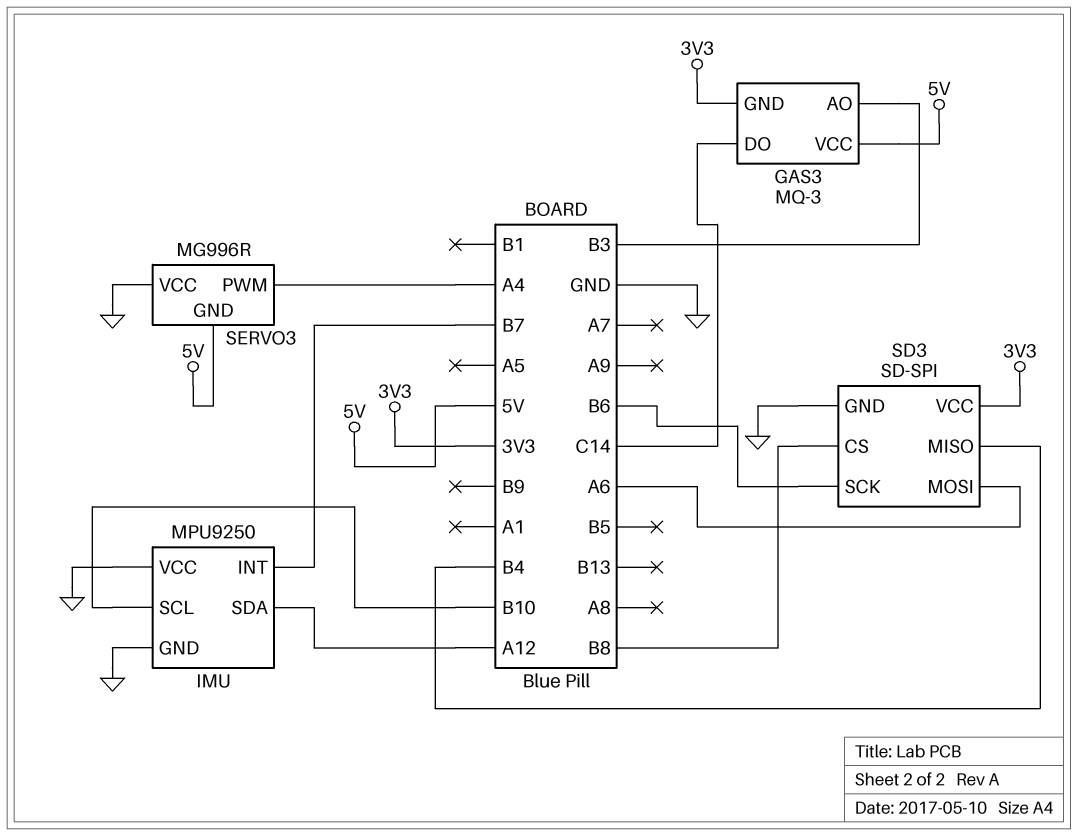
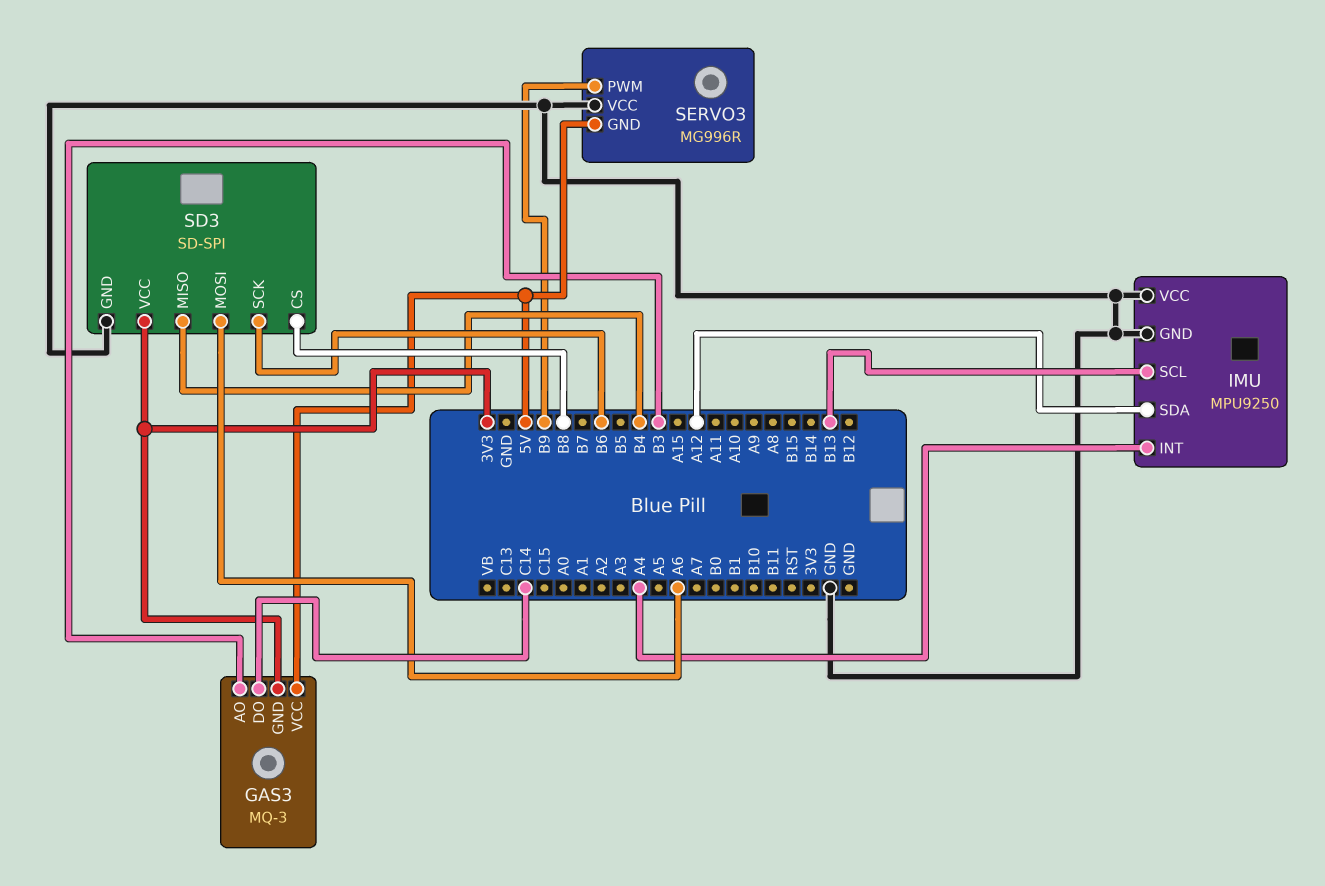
IMU pin INT: B7 -> A4
IMU pin SCL: B10 -> B13
SERVO3 pin PWM: A4 -> B9

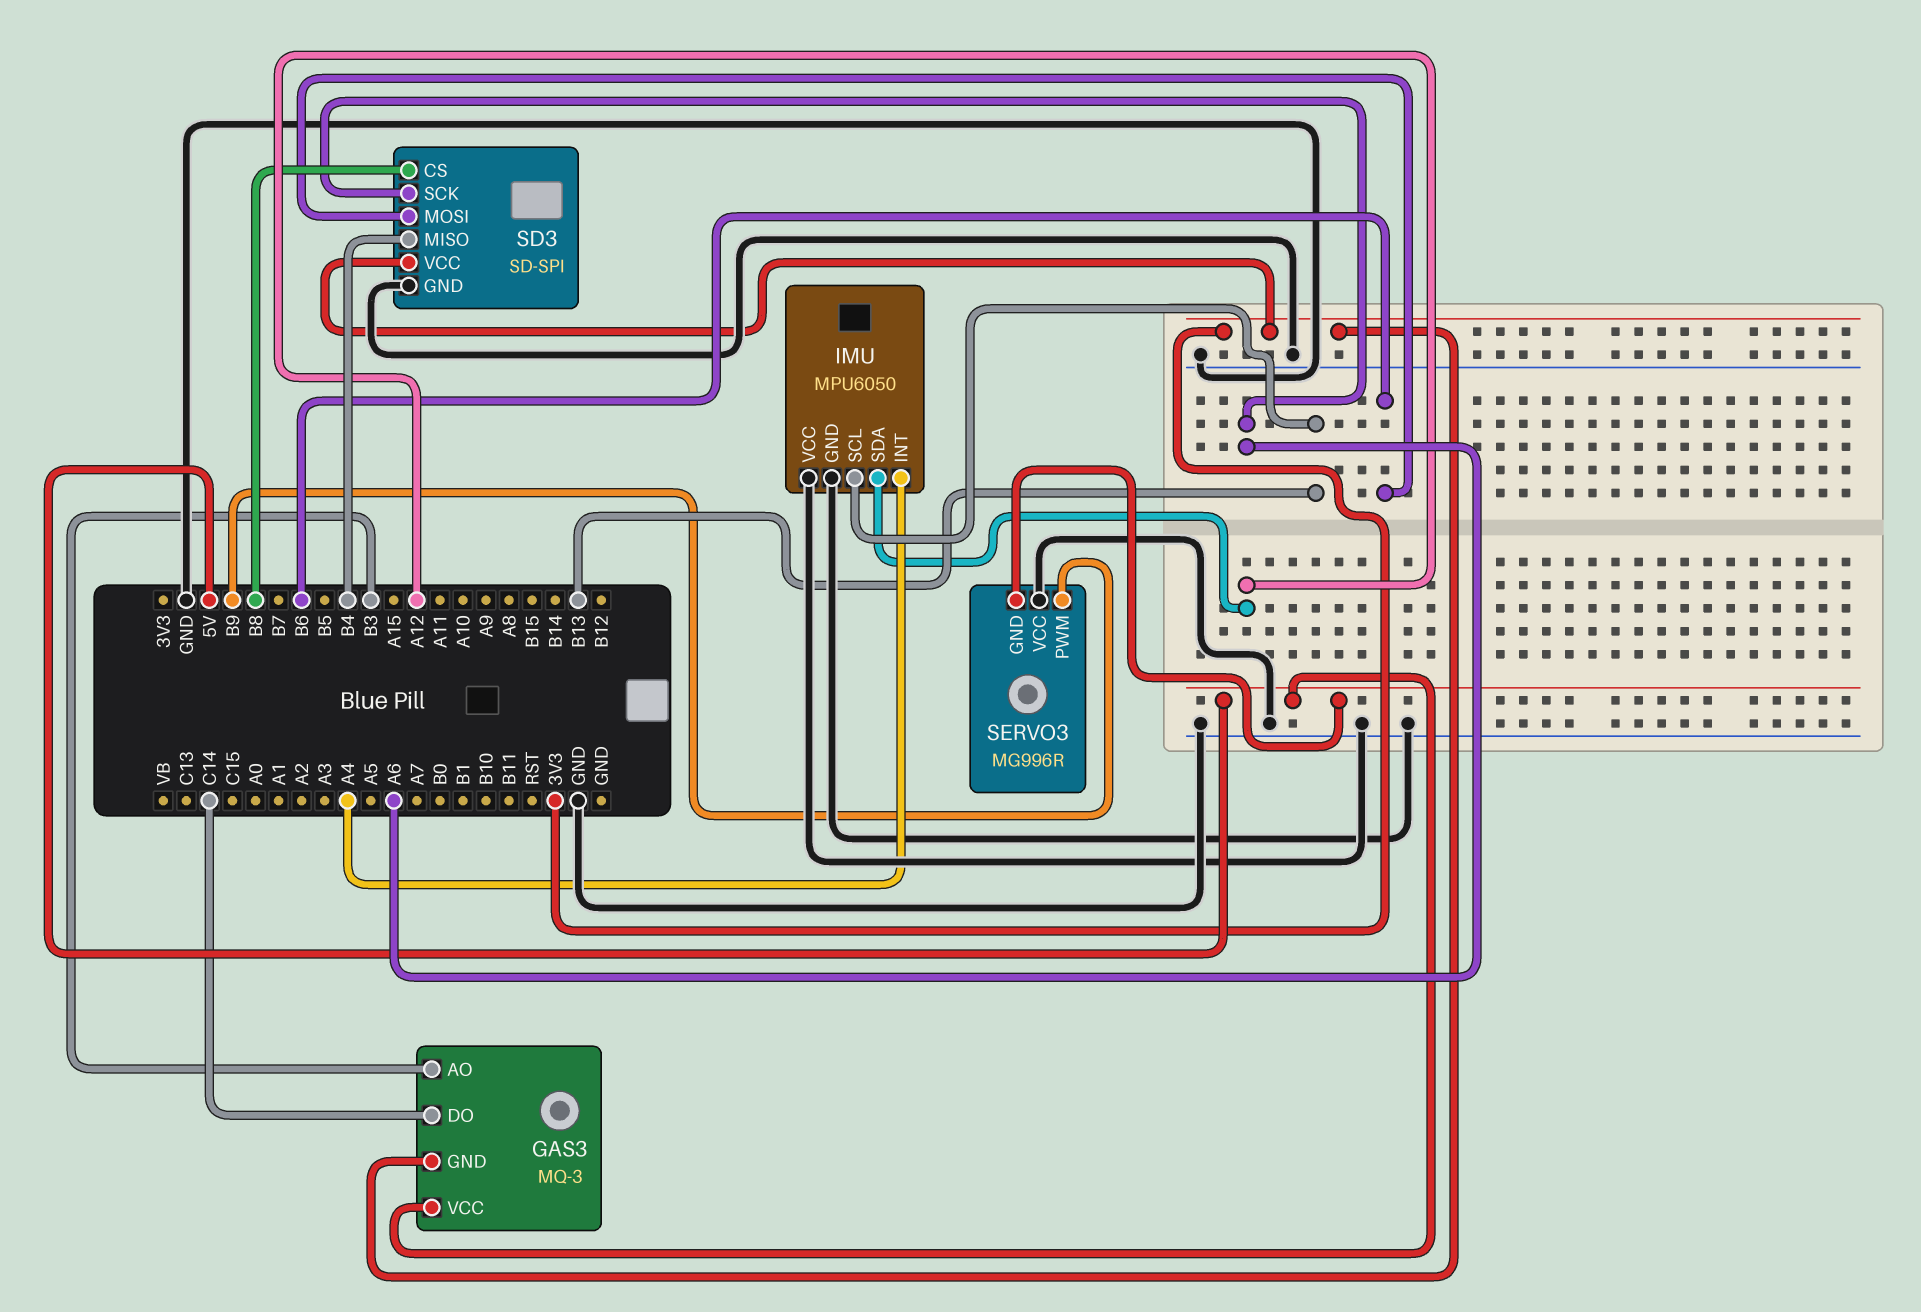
IMU: MPU9250 -> MPU6050
SD3 pin MOSI: A6 -> B6
SD3 pin SCK: B6 -> A6

